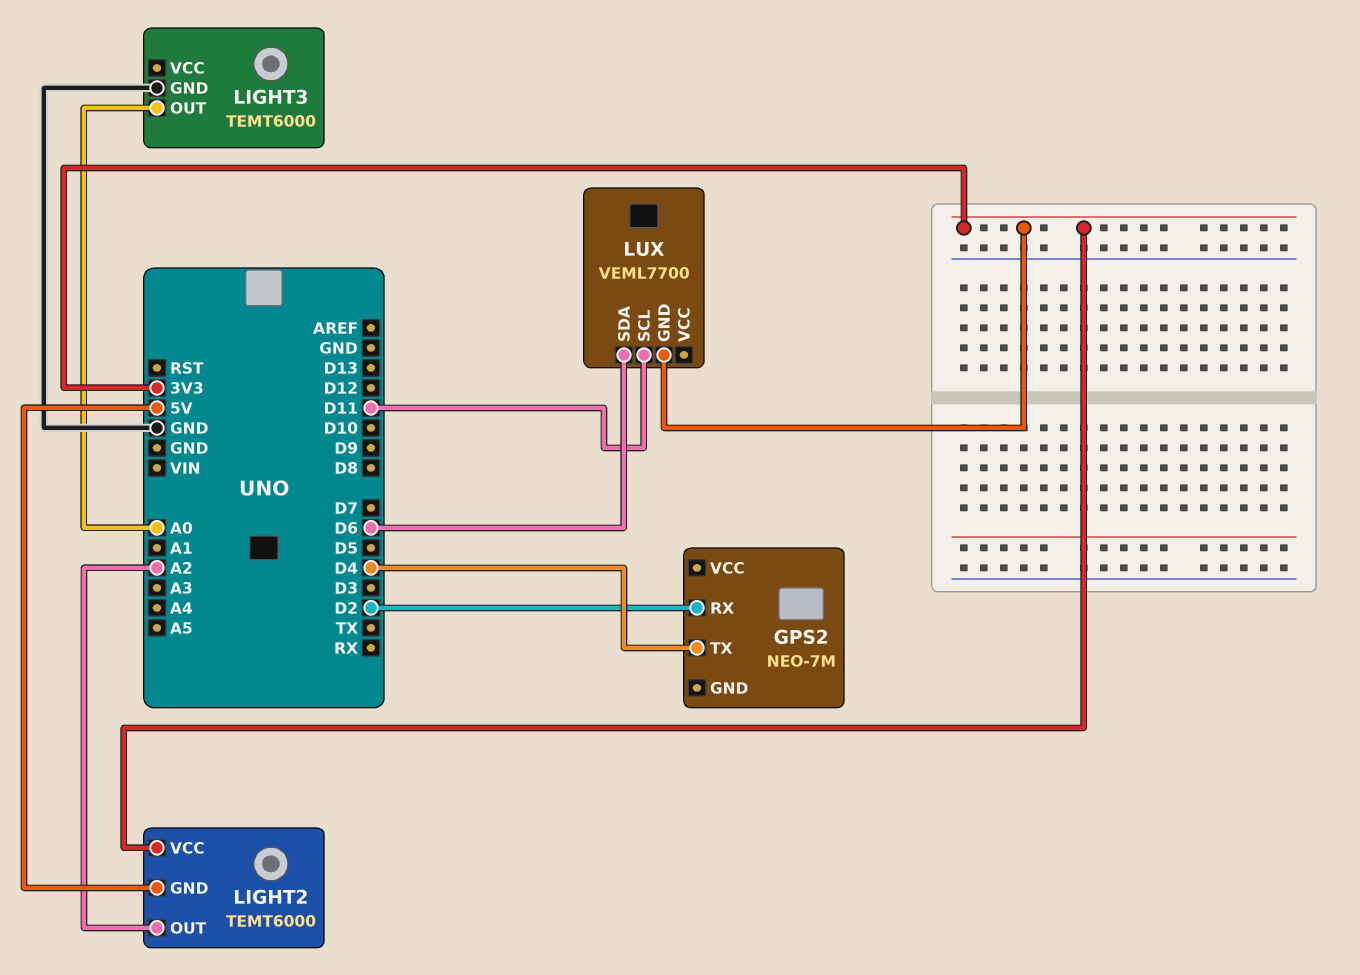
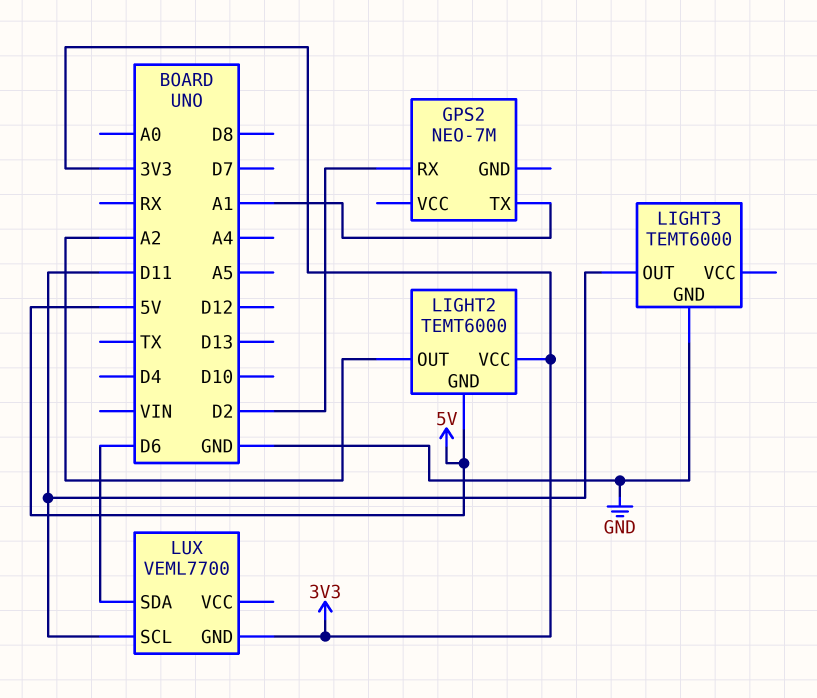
GPS2 pin TX: D4 -> A1
LIGHT3 pin OUT: A0 -> D11

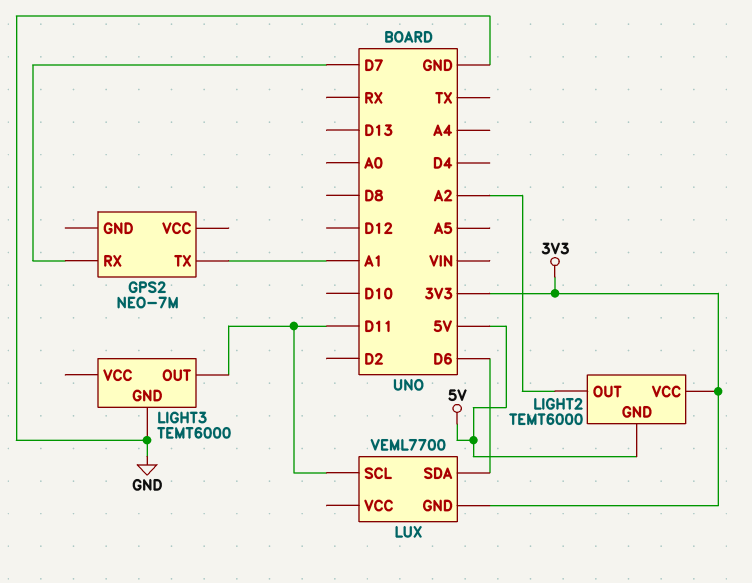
GPS2 pin RX: D2 -> D7

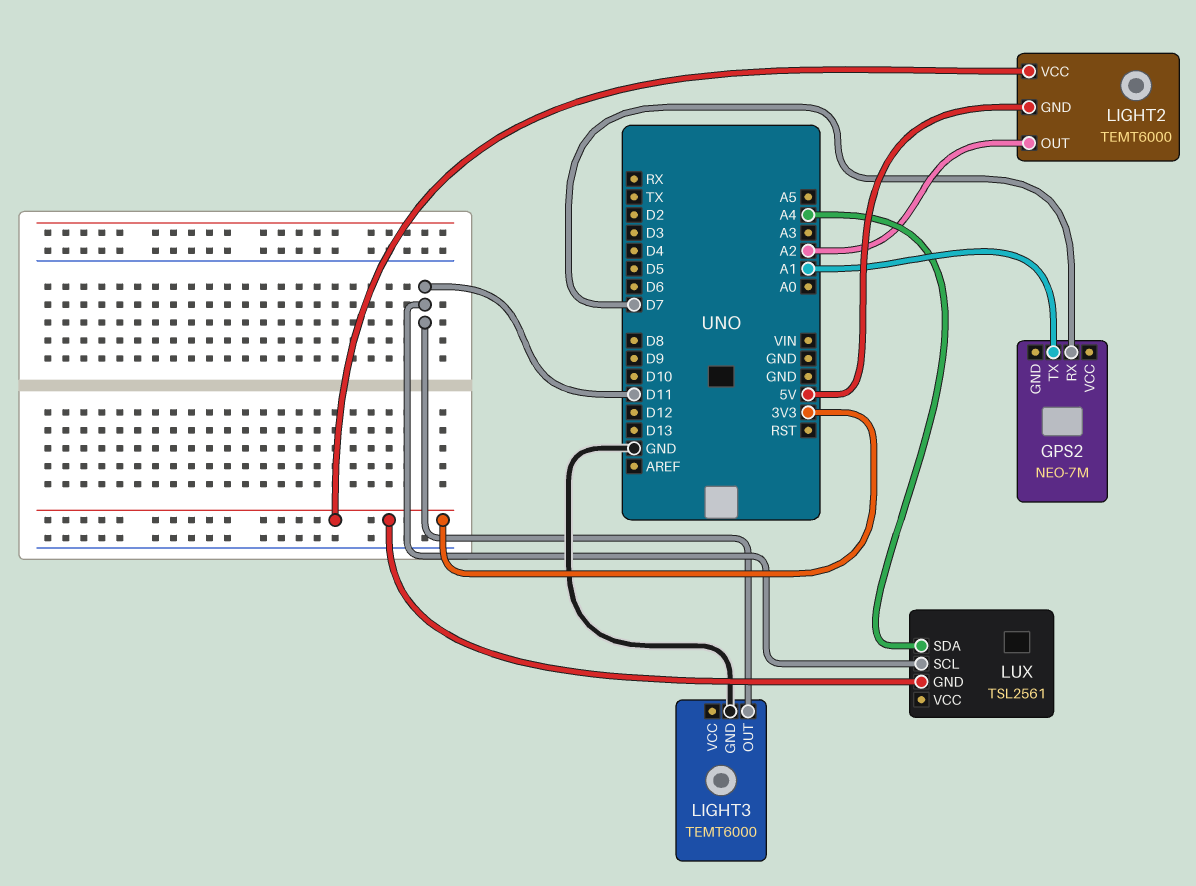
LUX: VEML7700 -> TSL2561
LUX pin SDA: D6 -> A4

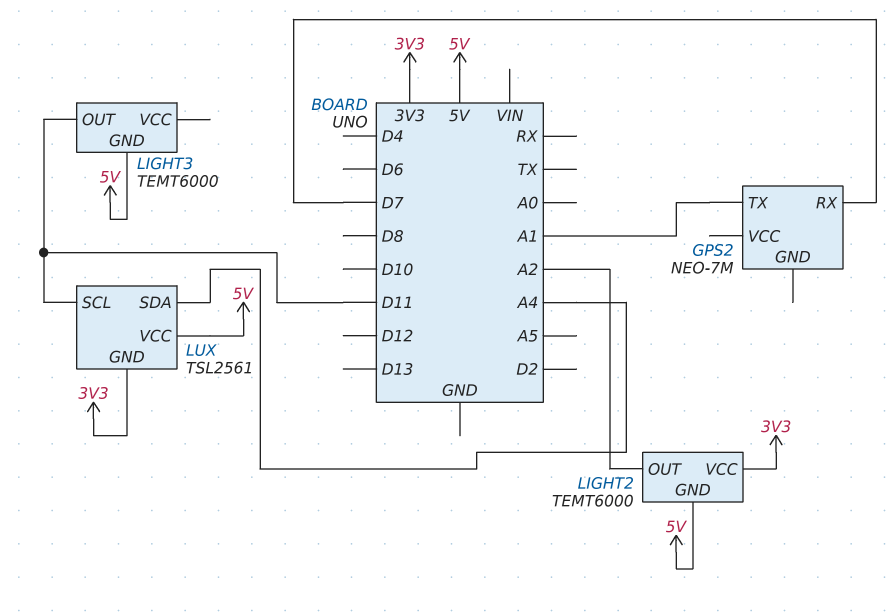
LIGHT3 pin GND: GND -> 5V
LUX pin VCC: none -> 5V

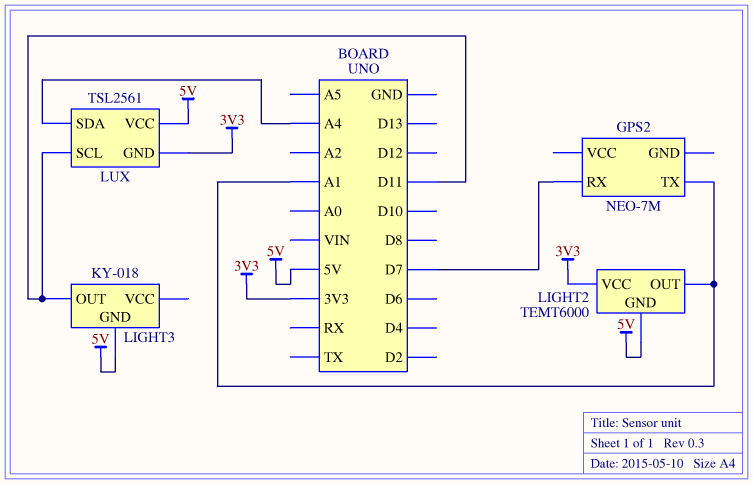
LIGHT2 pin OUT: A2 -> A1
LIGHT3: TEMT6000 -> KY-018

